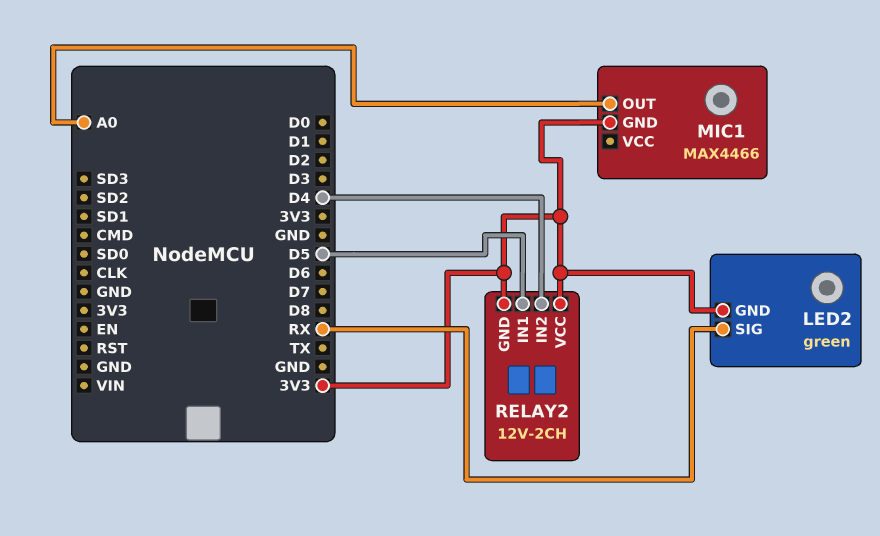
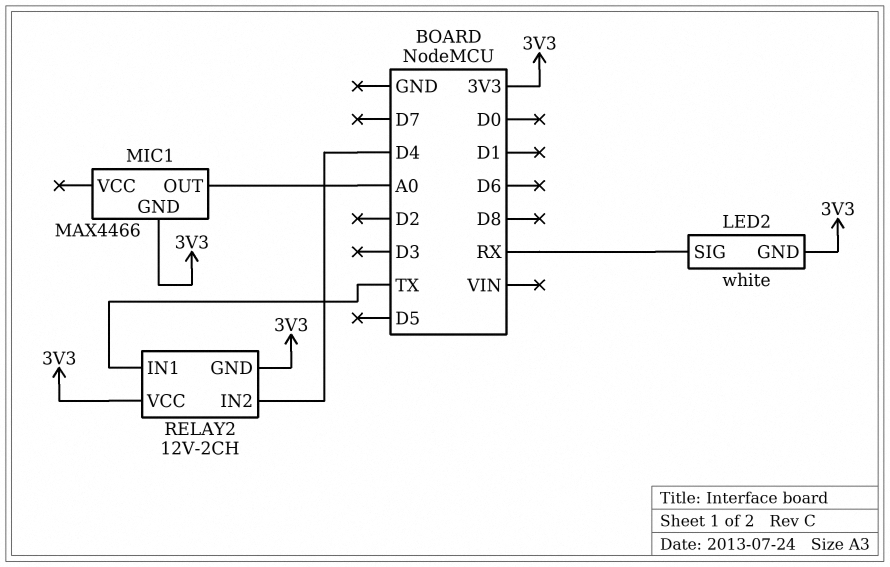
LED2: green -> white
RELAY2 pin IN1: D5 -> TX

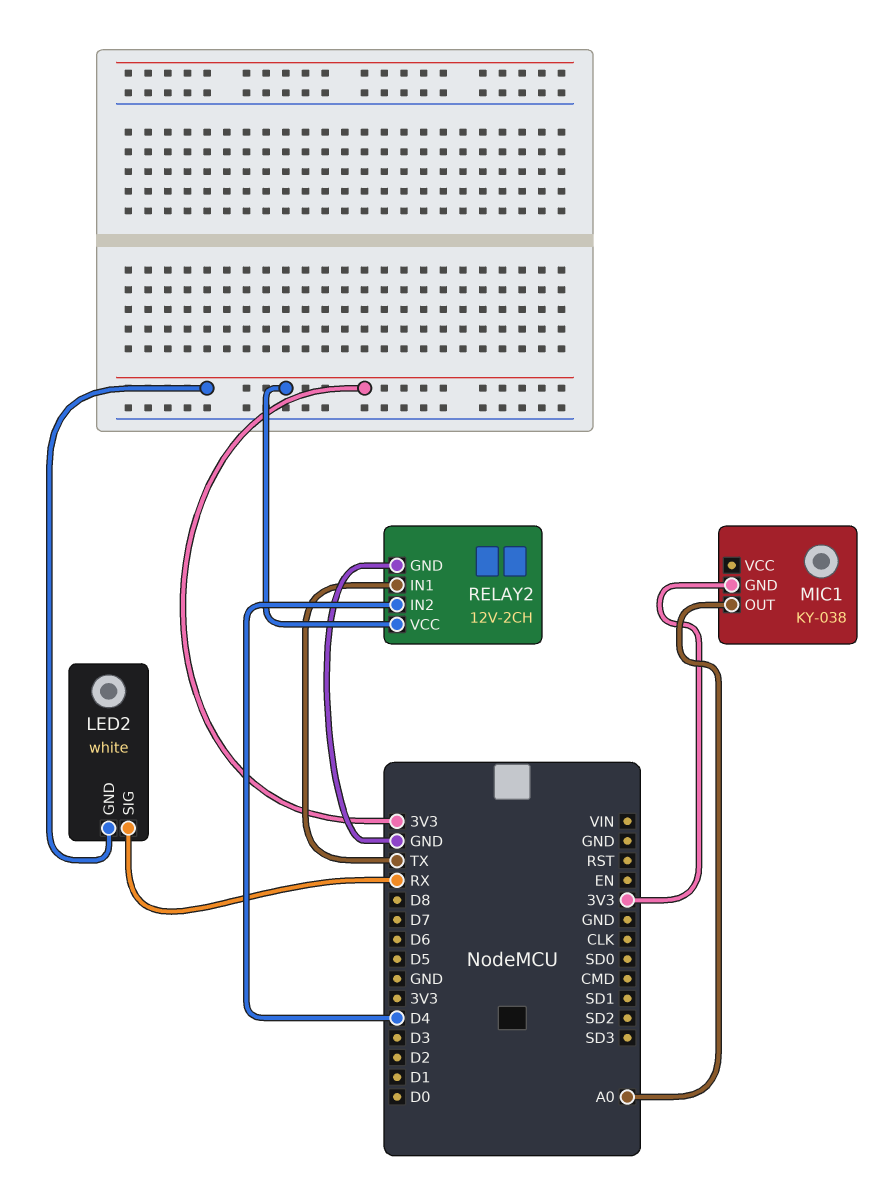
MIC1: MAX4466 -> KY-038
RELAY2 pin GND: 3V3 -> GND

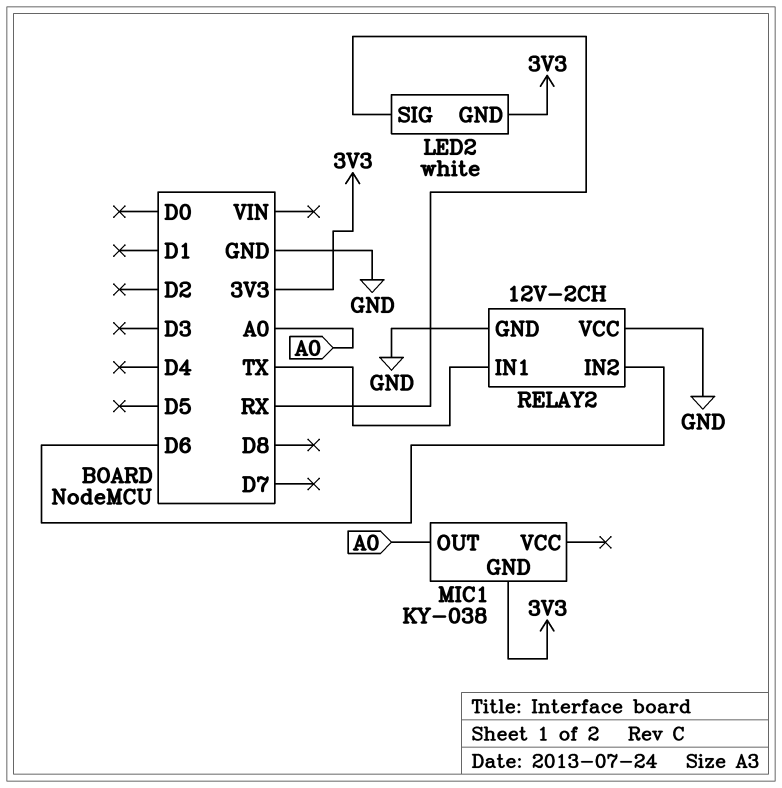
RELAY2 pin IN2: D4 -> D6
RELAY2 pin VCC: 3V3 -> GND

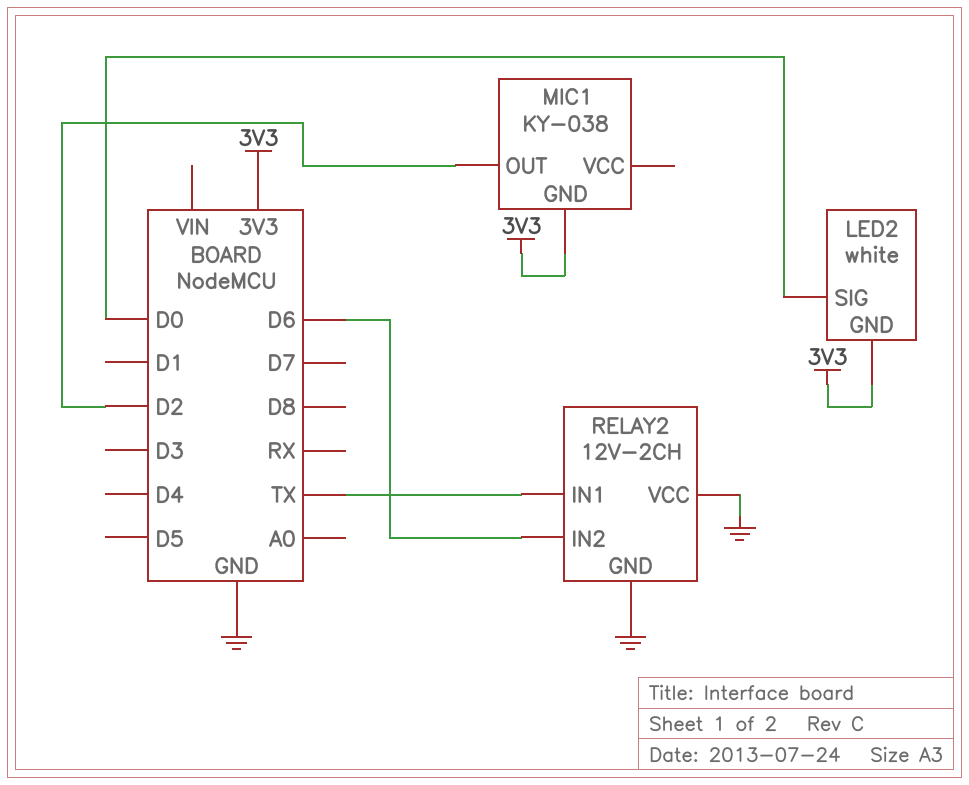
LED2 pin SIG: RX -> D0
MIC1 pin OUT: A0 -> D2

